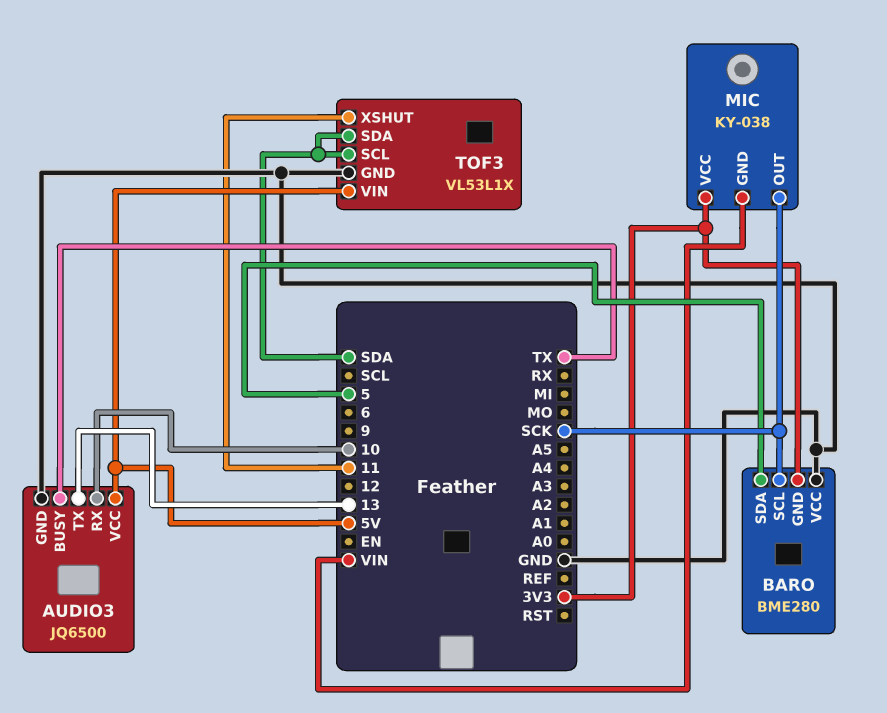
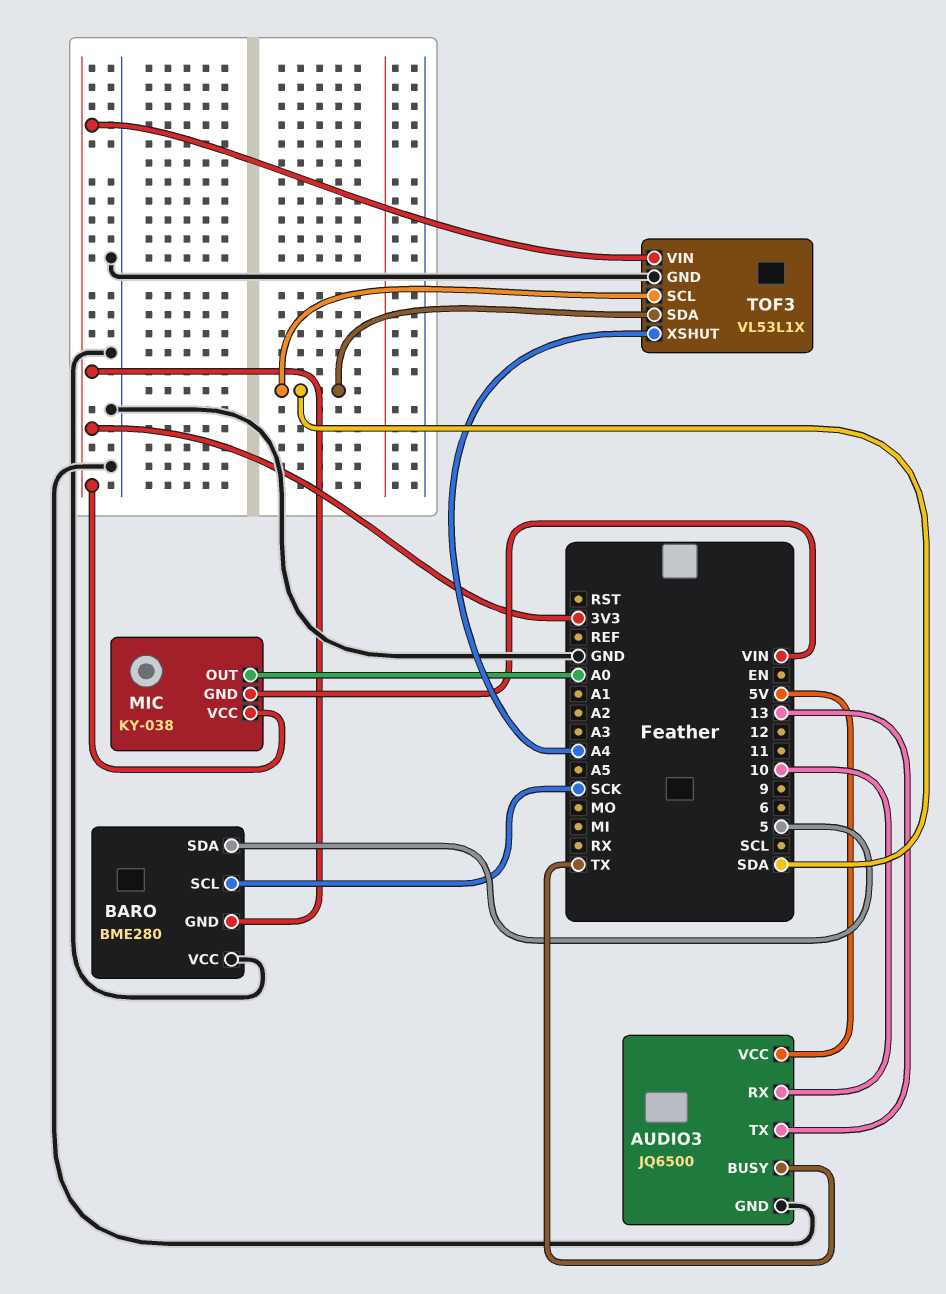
MIC pin OUT: SCK -> A0
TOF3 pin VIN: 5V -> 3V3
TOF3 pin XSHUT: 11 -> A4

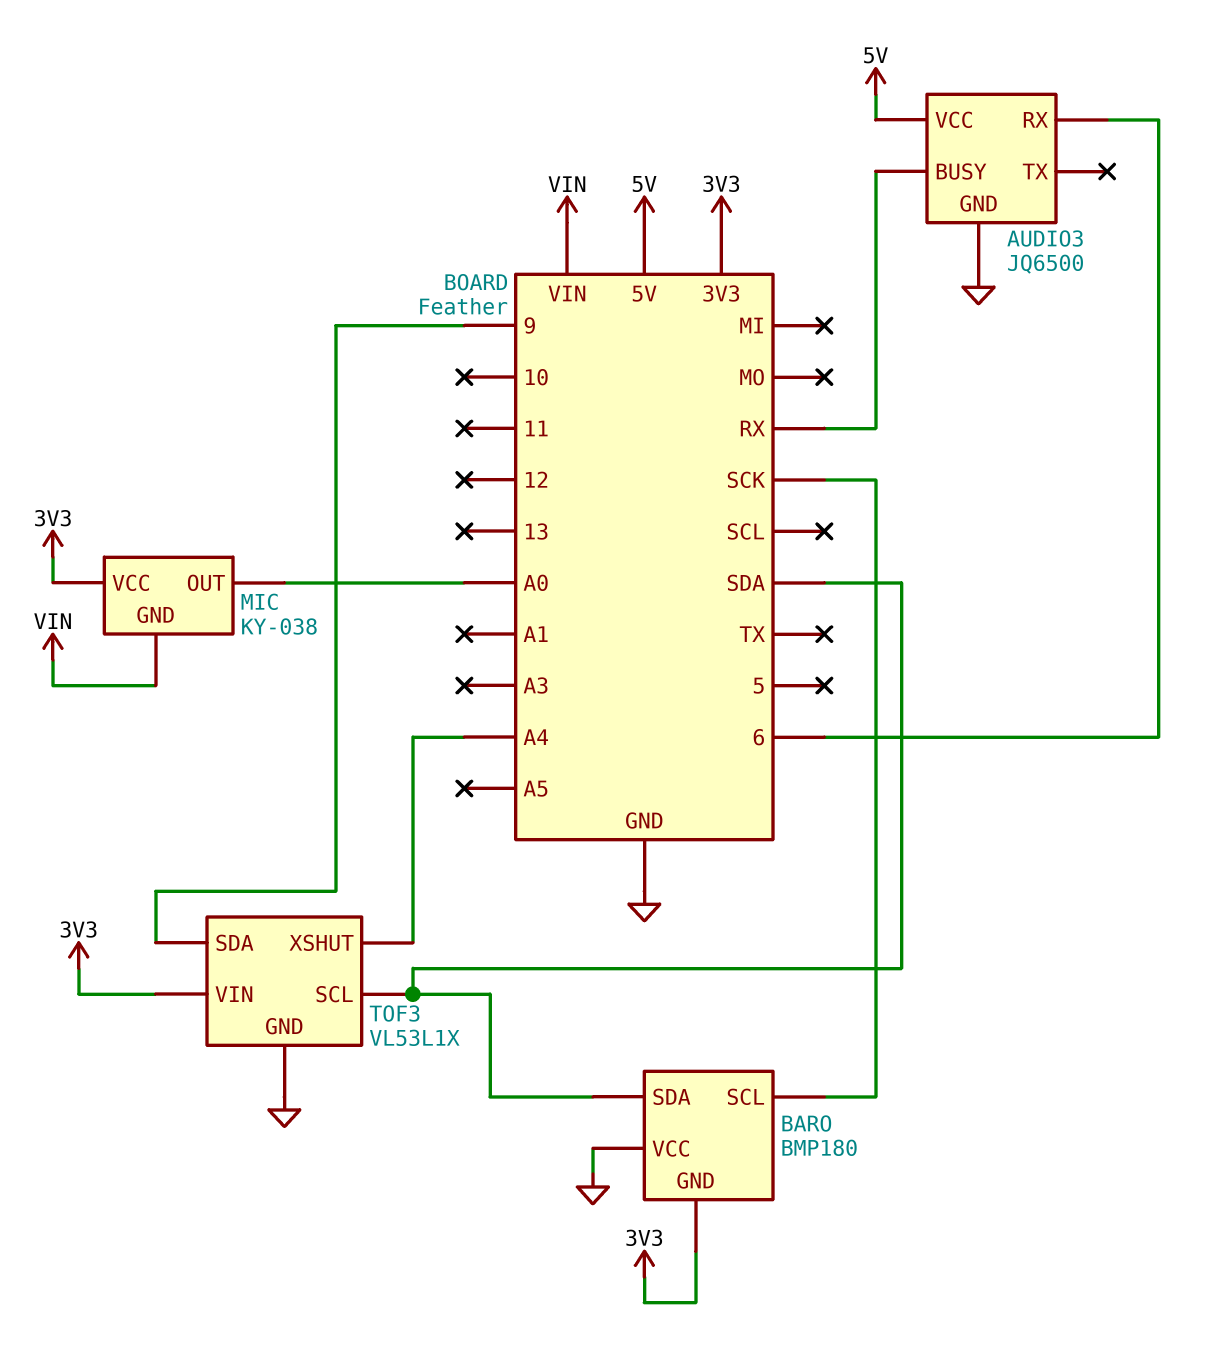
AUDIO3 pin BUSY: TX -> RX
AUDIO3 pin RX: 10 -> 6
AUDIO3 pin TX: 13 -> none
BARO: BME280 -> BMP180
BARO pin SDA: 5 -> SDA
TOF3 pin SDA: SDA -> 9

